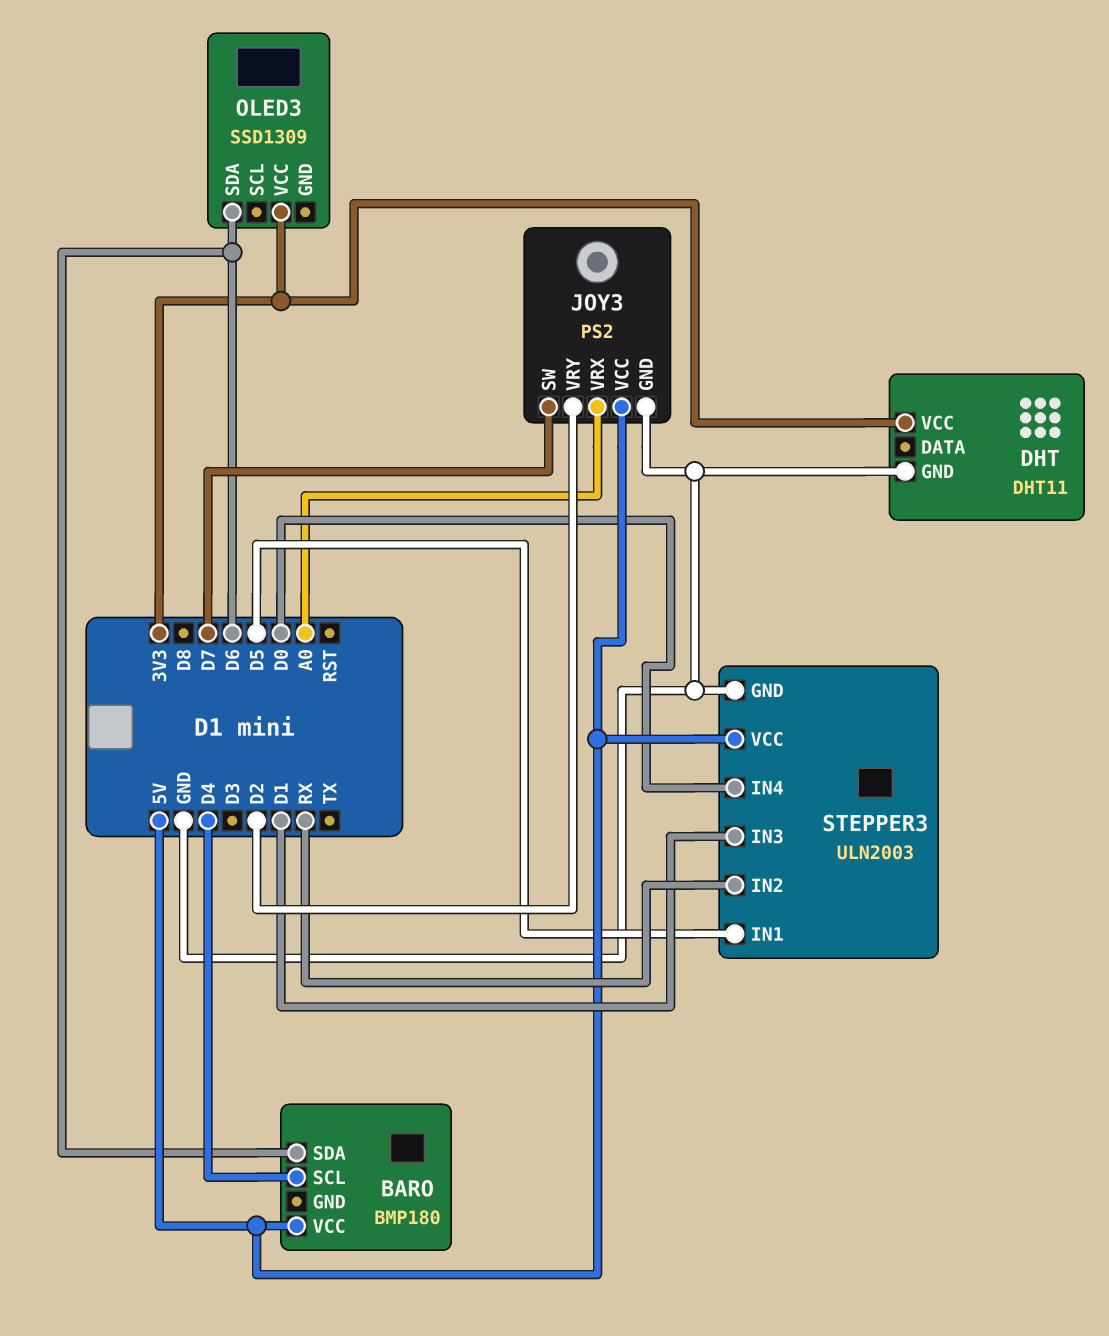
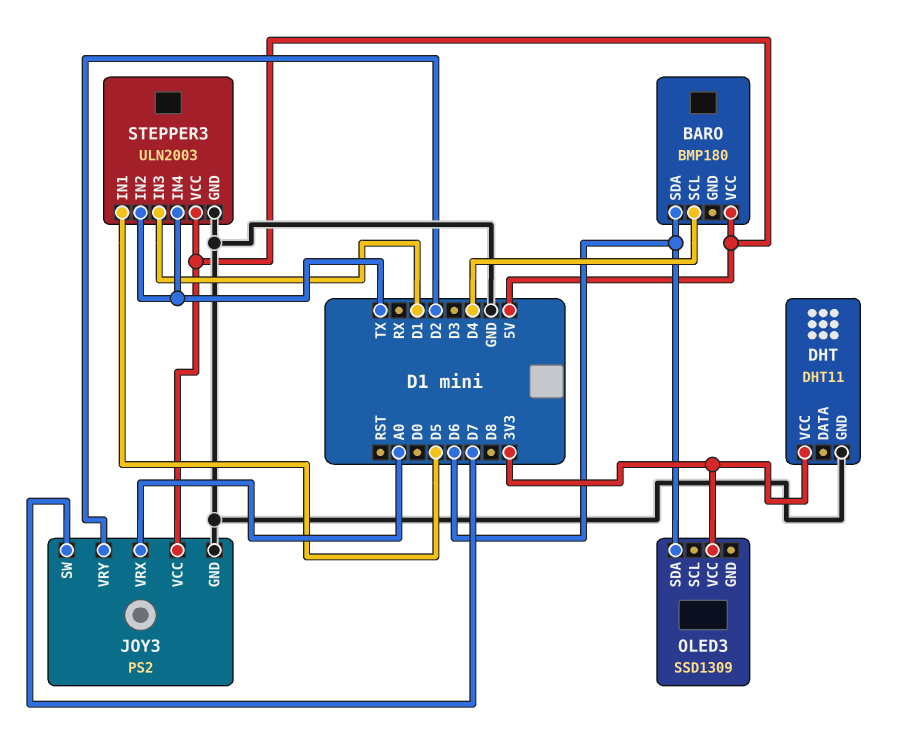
STEPPER3 pin IN2: RX -> TX
STEPPER3 pin IN4: D0 -> TX

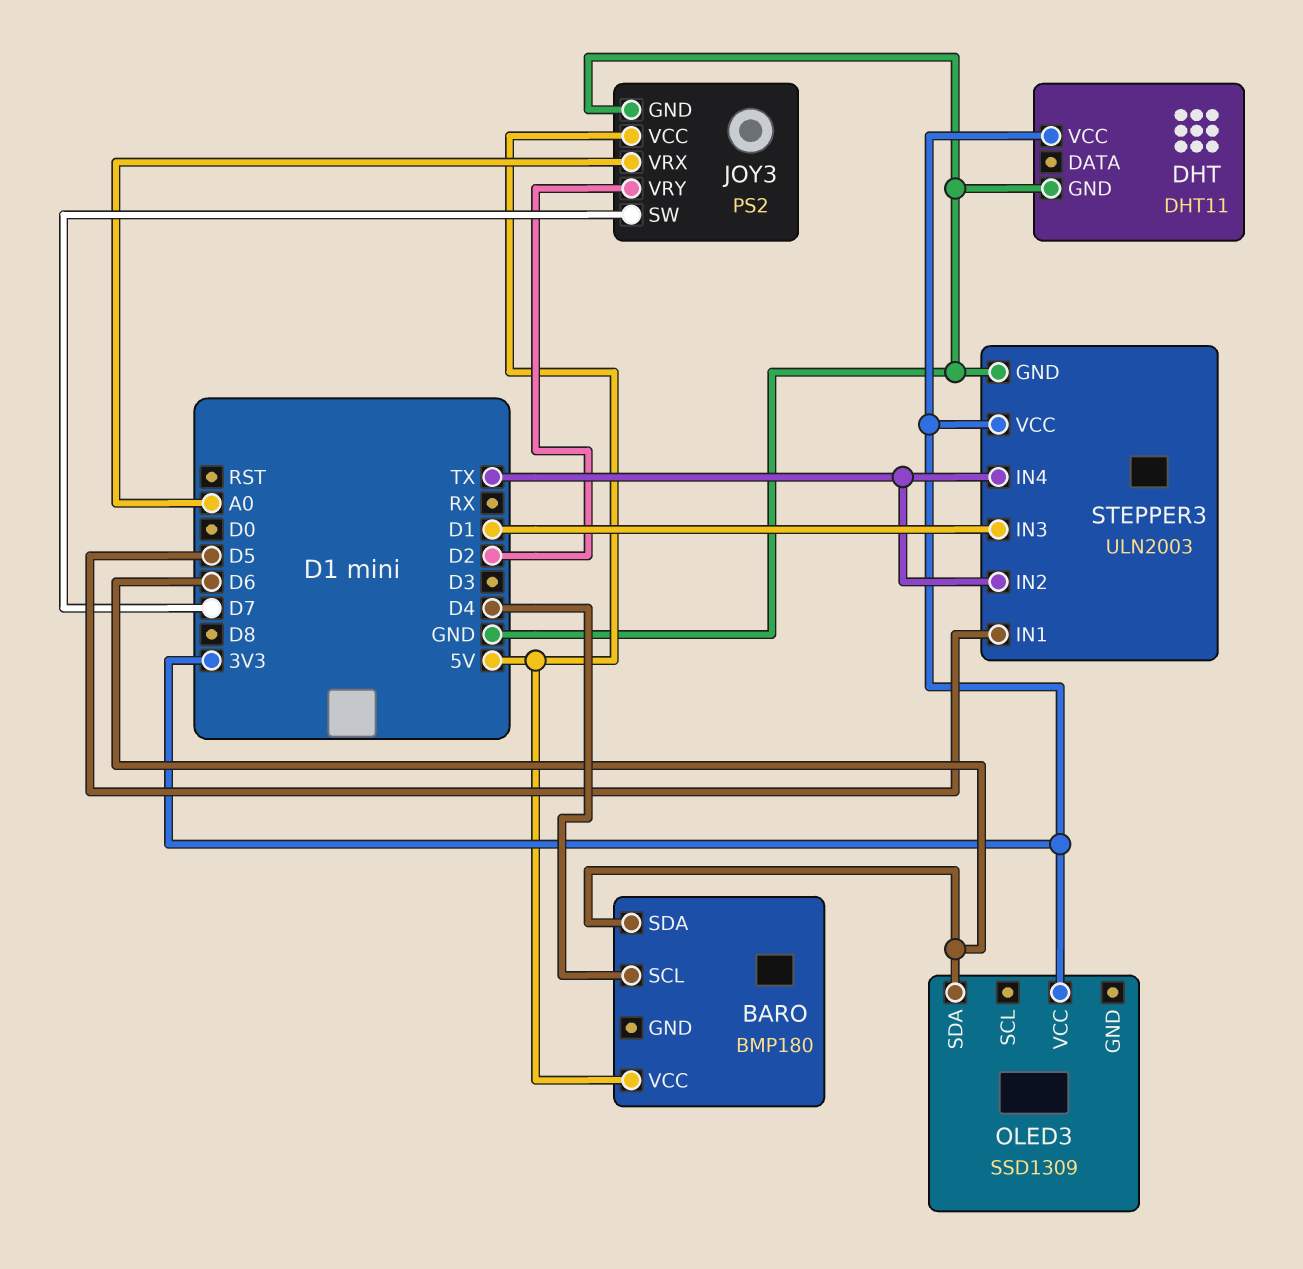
STEPPER3 pin VCC: 5V -> 3V3

